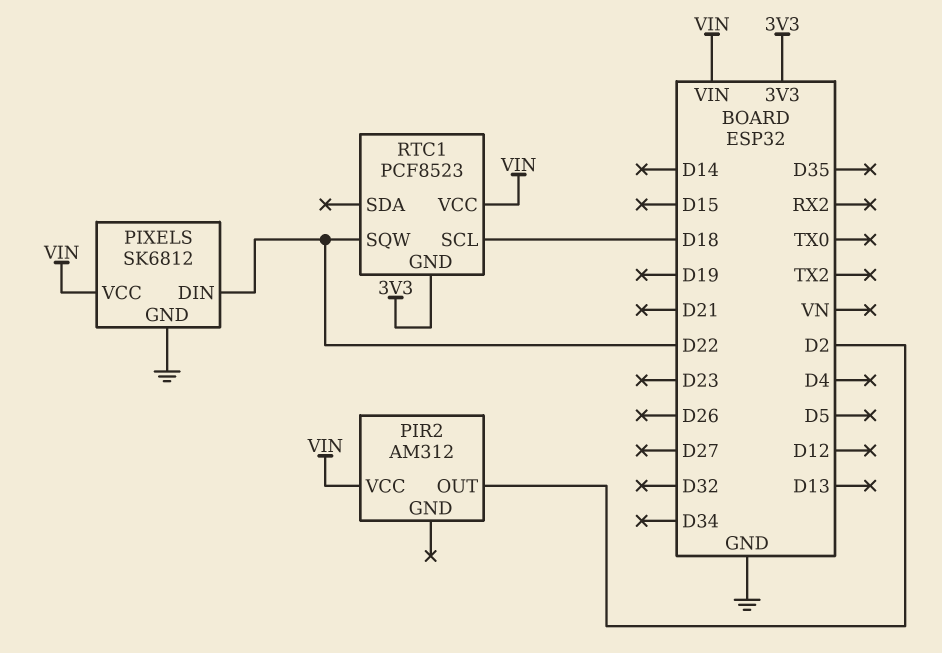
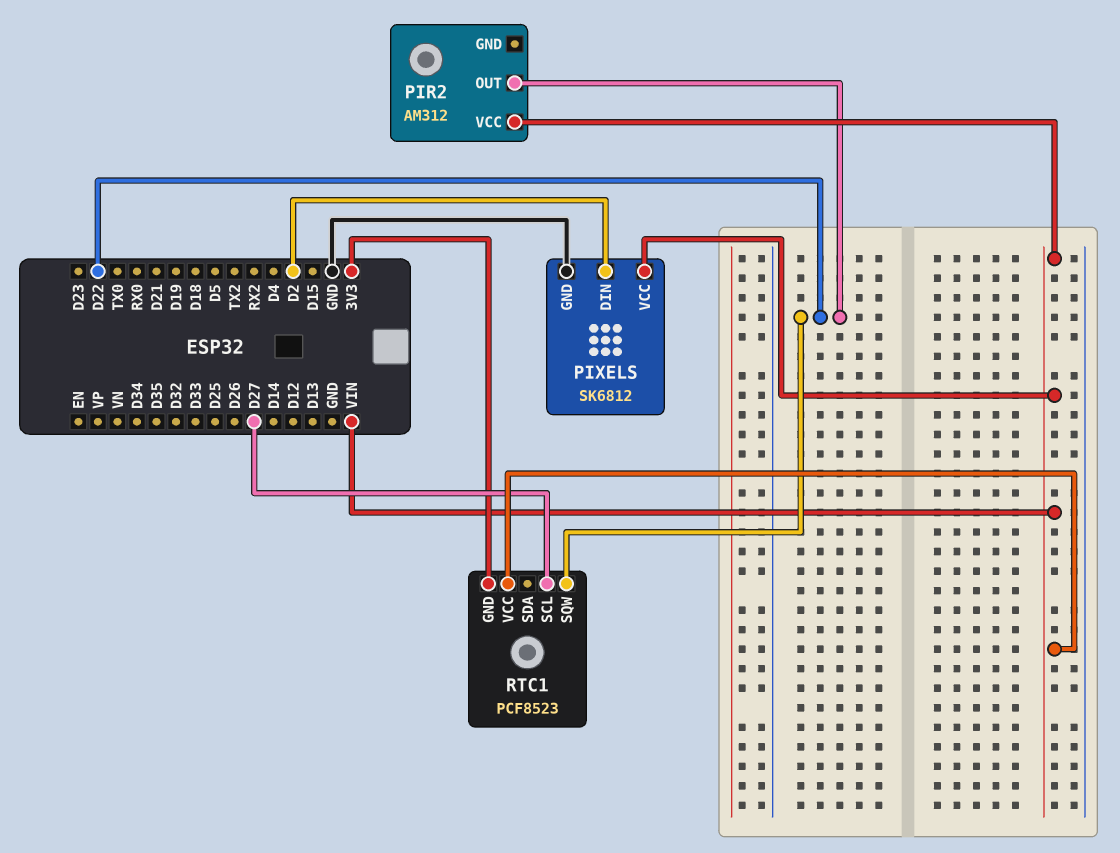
PIR2 pin OUT: D2 -> D22
PIXELS pin DIN: D22 -> D2
RTC1 pin SCL: D18 -> D27

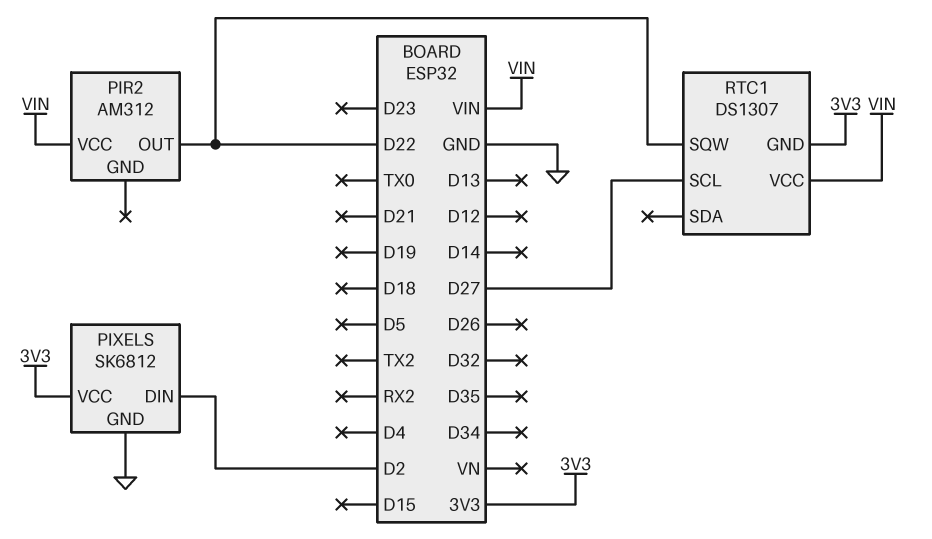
PIXELS pin VCC: VIN -> 3V3
RTC1: PCF8523 -> DS1307

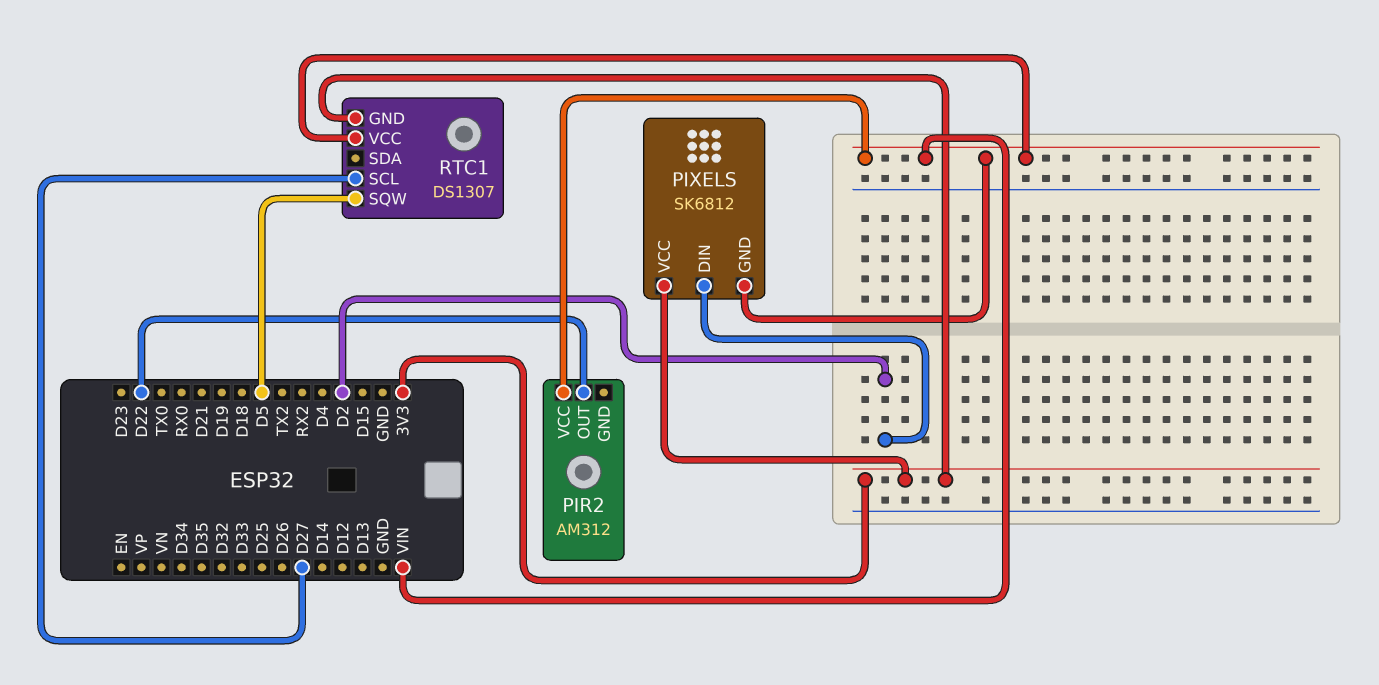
PIXELS pin GND: GND -> VIN
RTC1 pin SQW: D22 -> D5

